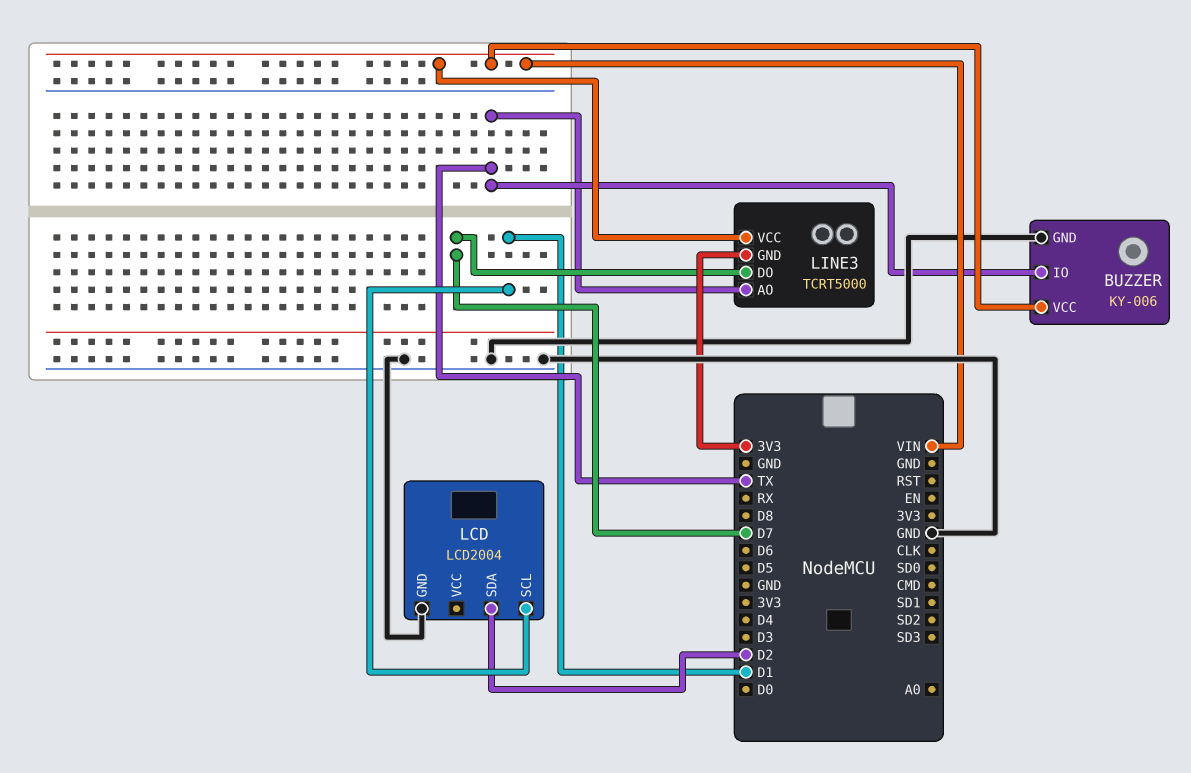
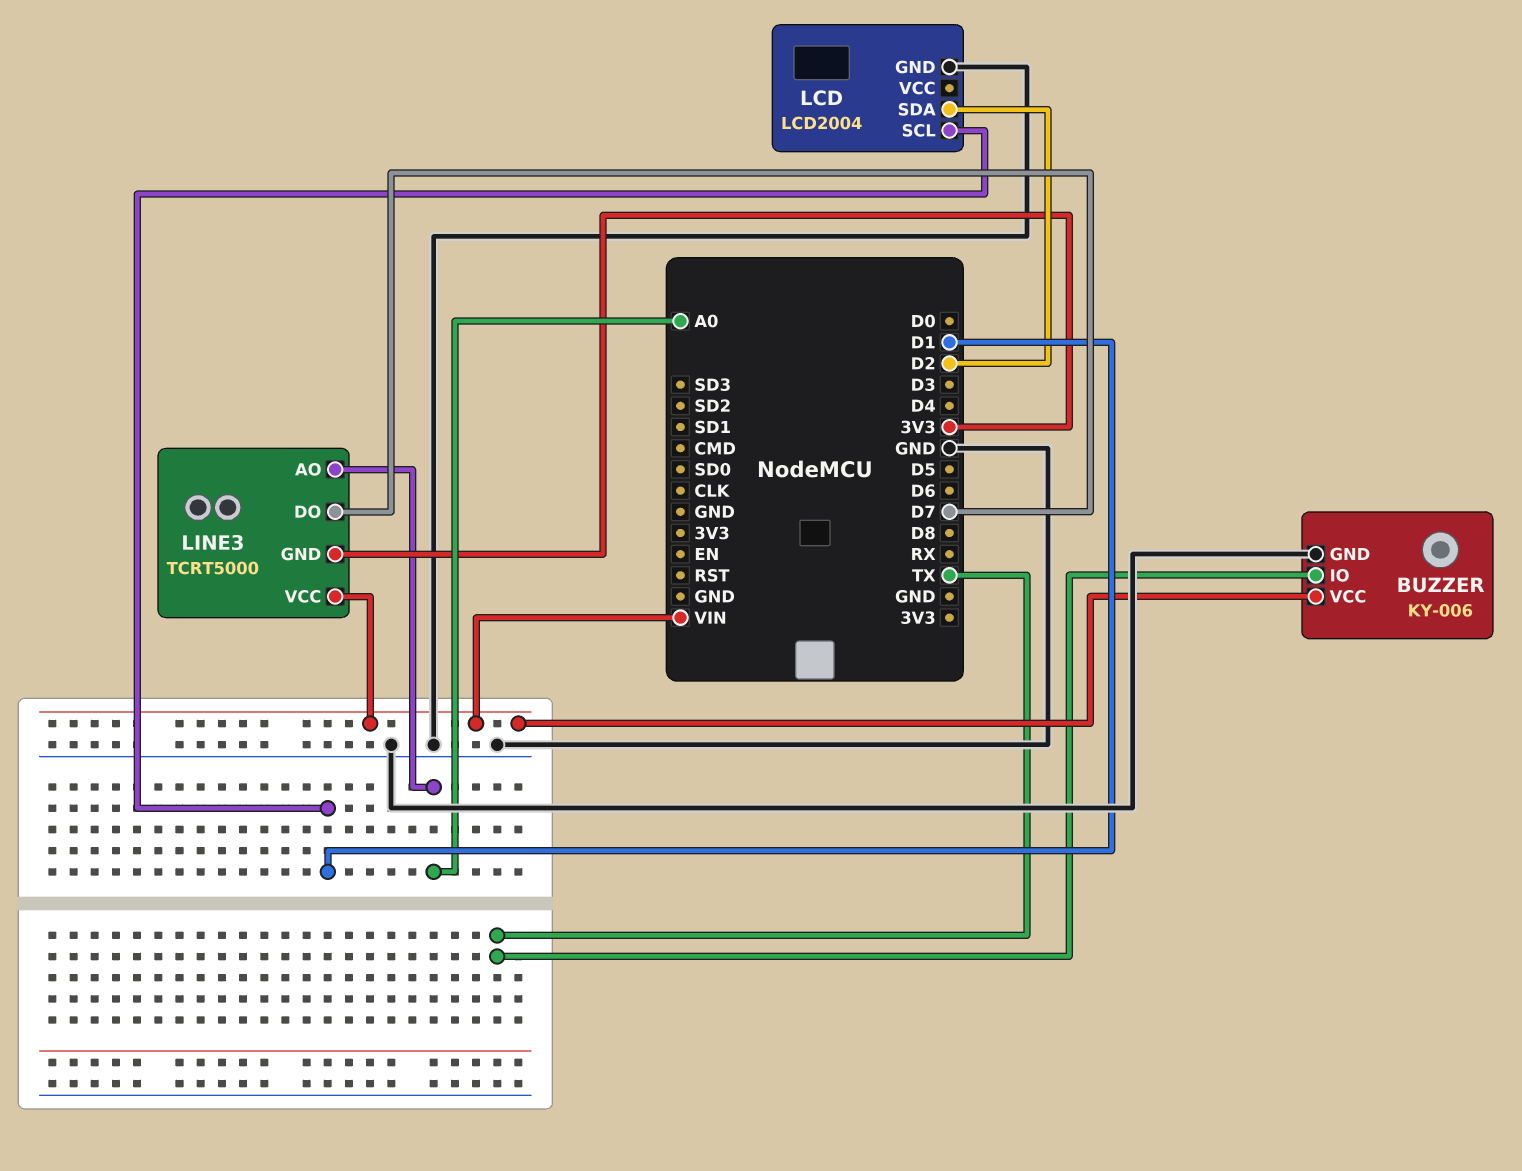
LINE3 pin AO: TX -> A0

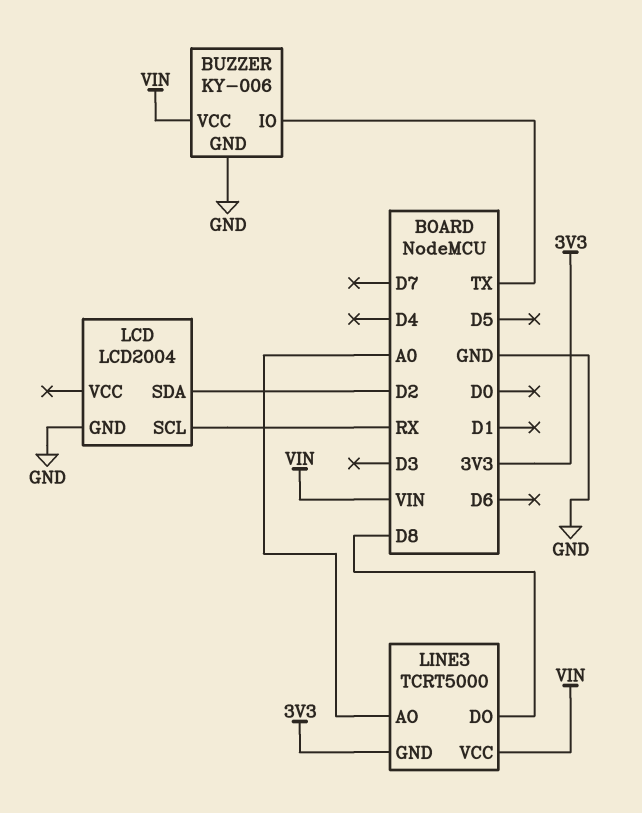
LCD pin SCL: D1 -> RX
LINE3 pin DO: D7 -> D8

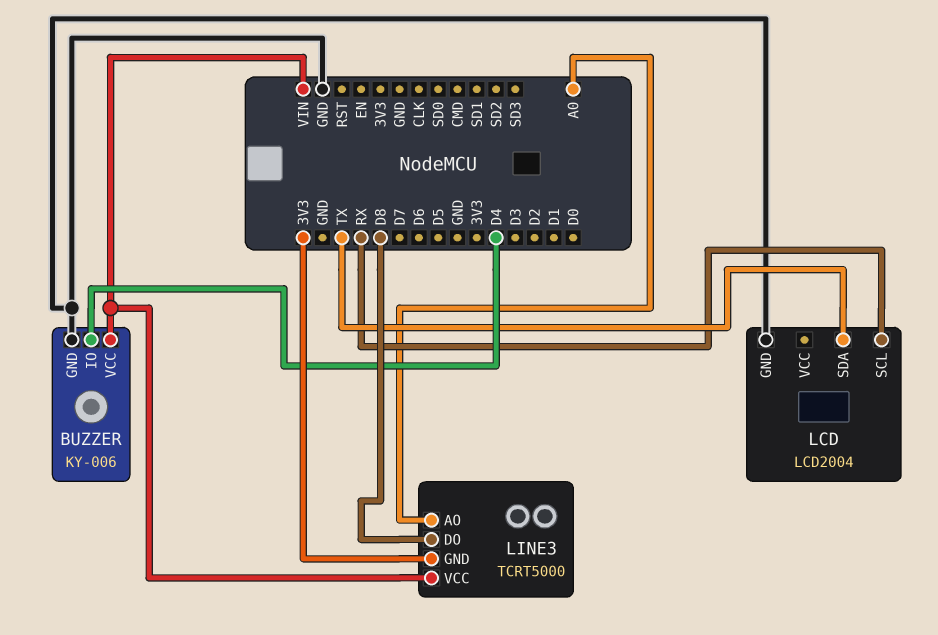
BUZZER pin IO: TX -> D4
LCD pin SDA: D2 -> TX

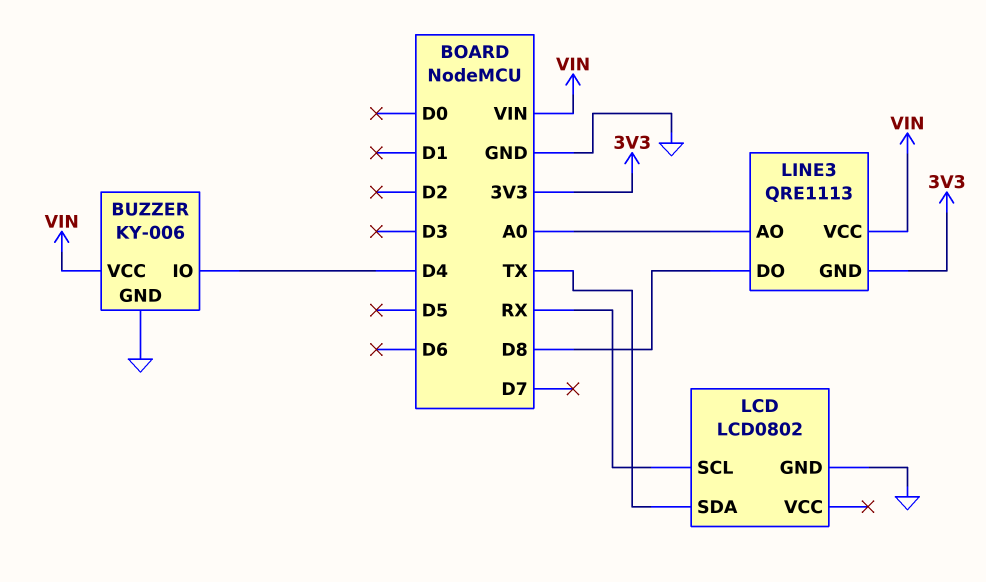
LCD: LCD2004 -> LCD0802
LINE3: TCRT5000 -> QRE1113

